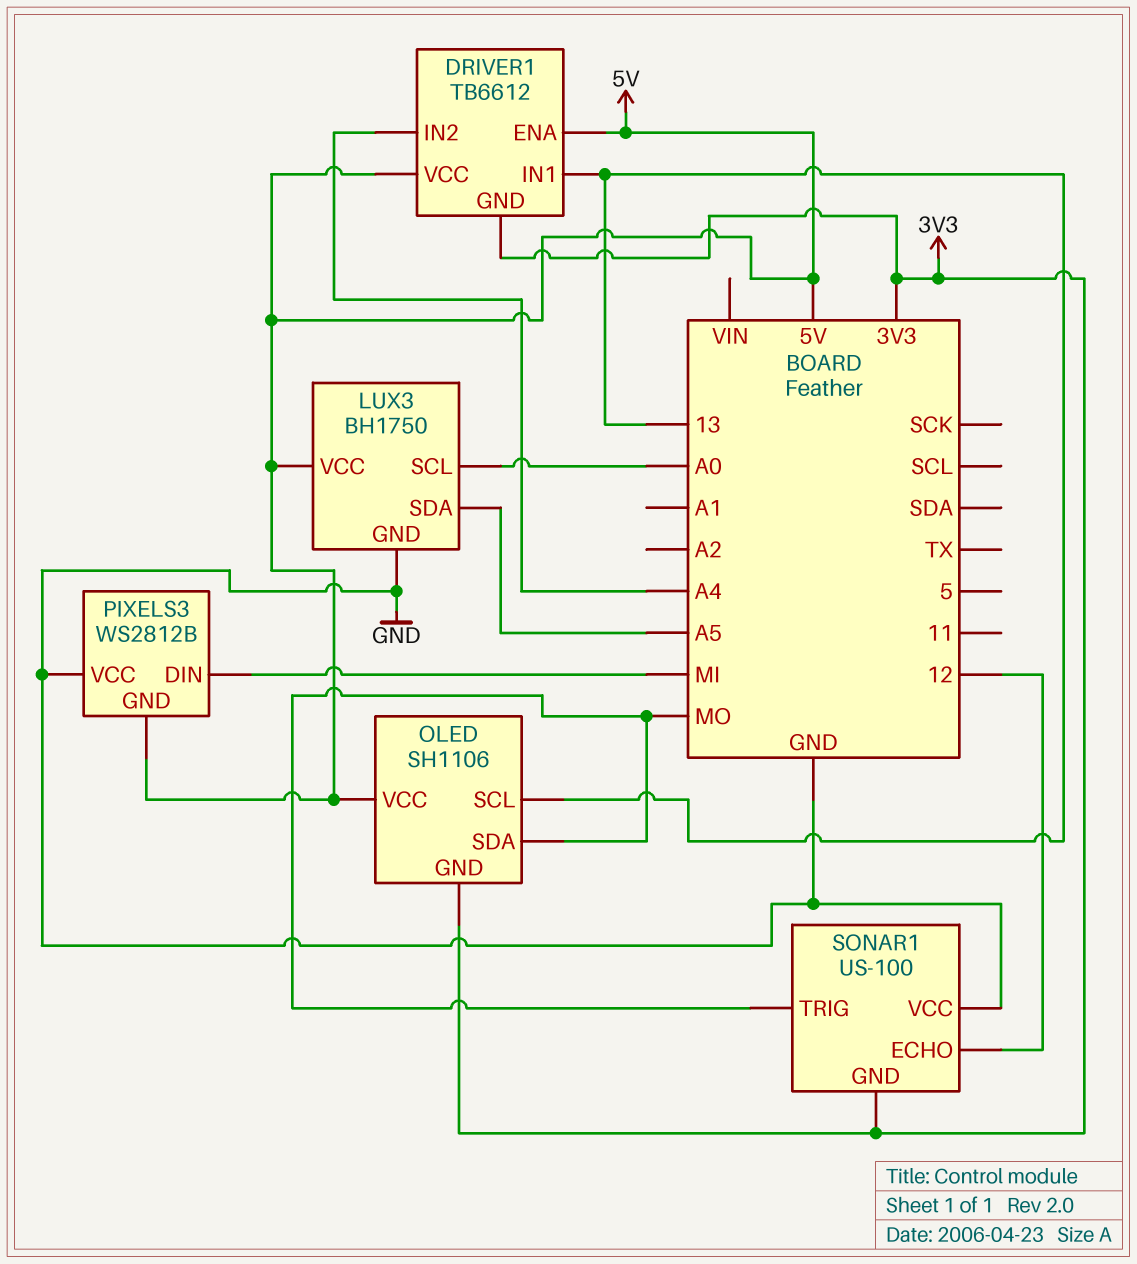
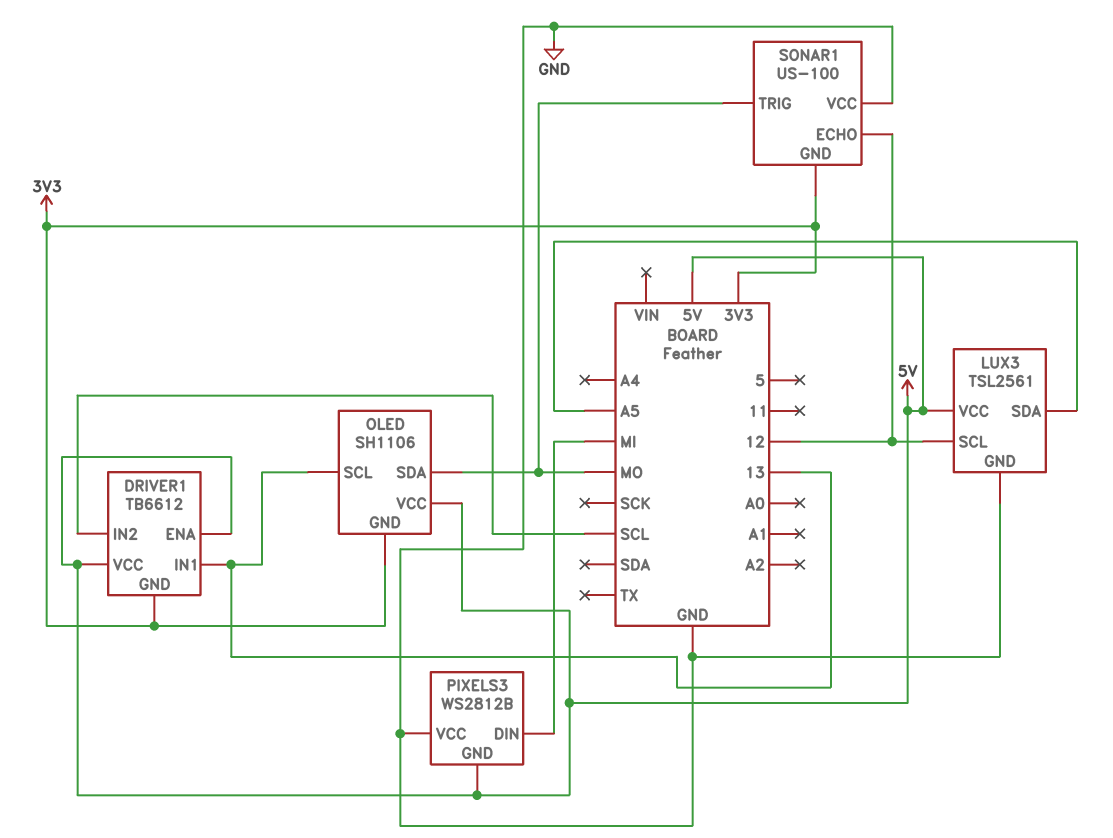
DRIVER1 pin IN2: A4 -> SCL
LUX3: BH1750 -> TSL2561
LUX3 pin SCL: A0 -> 12

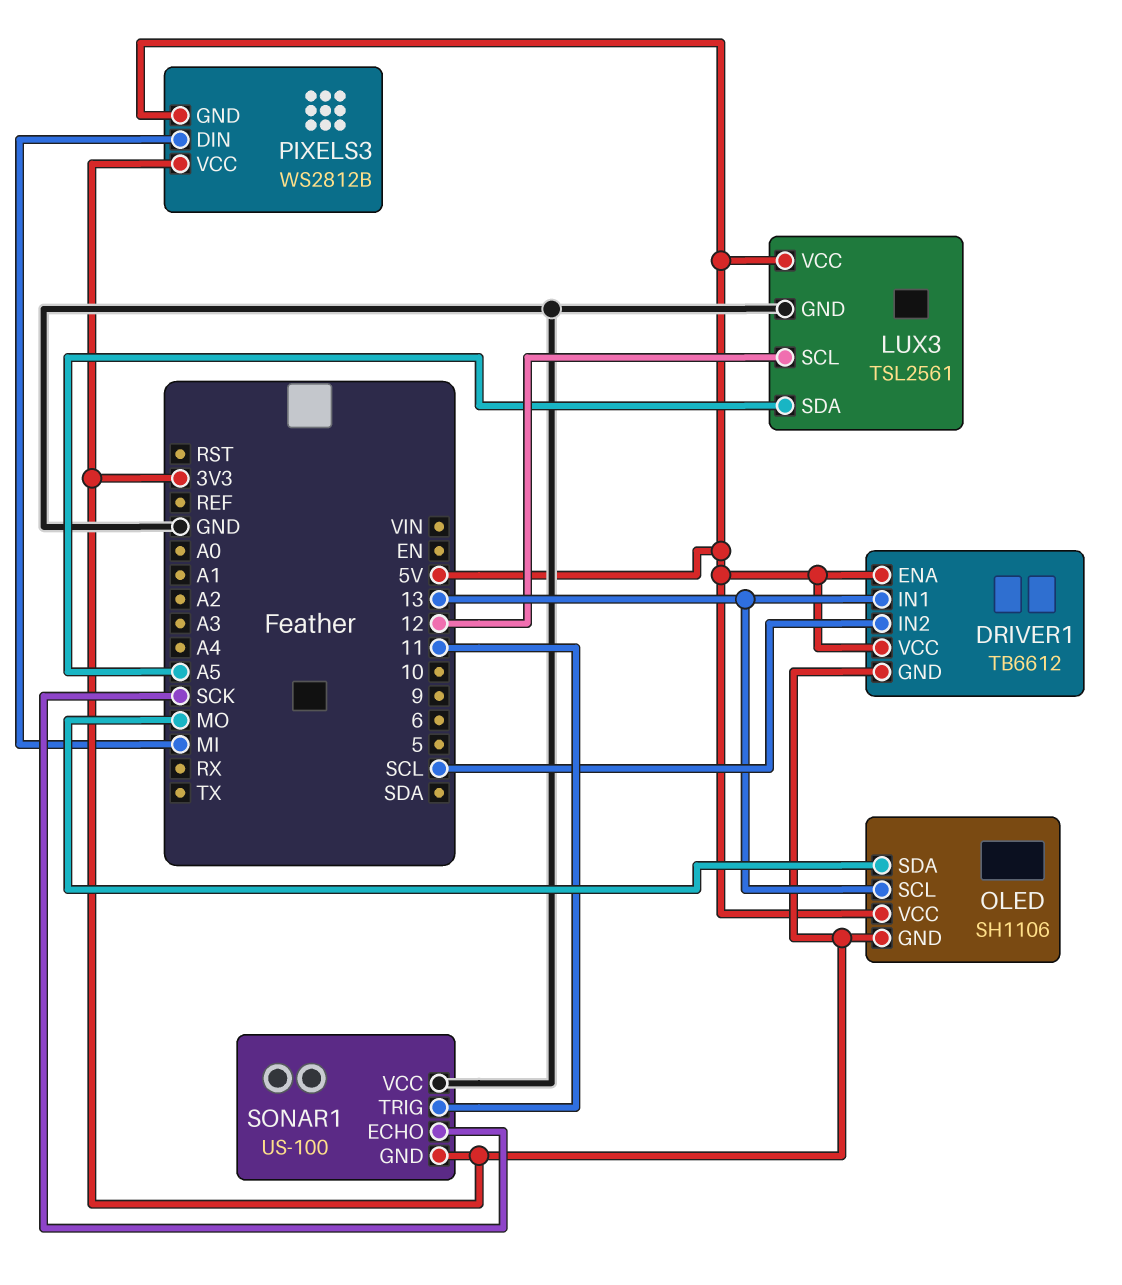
PIXELS3 pin VCC: GND -> 3V3
SONAR1 pin ECHO: 12 -> SCK
SONAR1 pin TRIG: MO -> 11

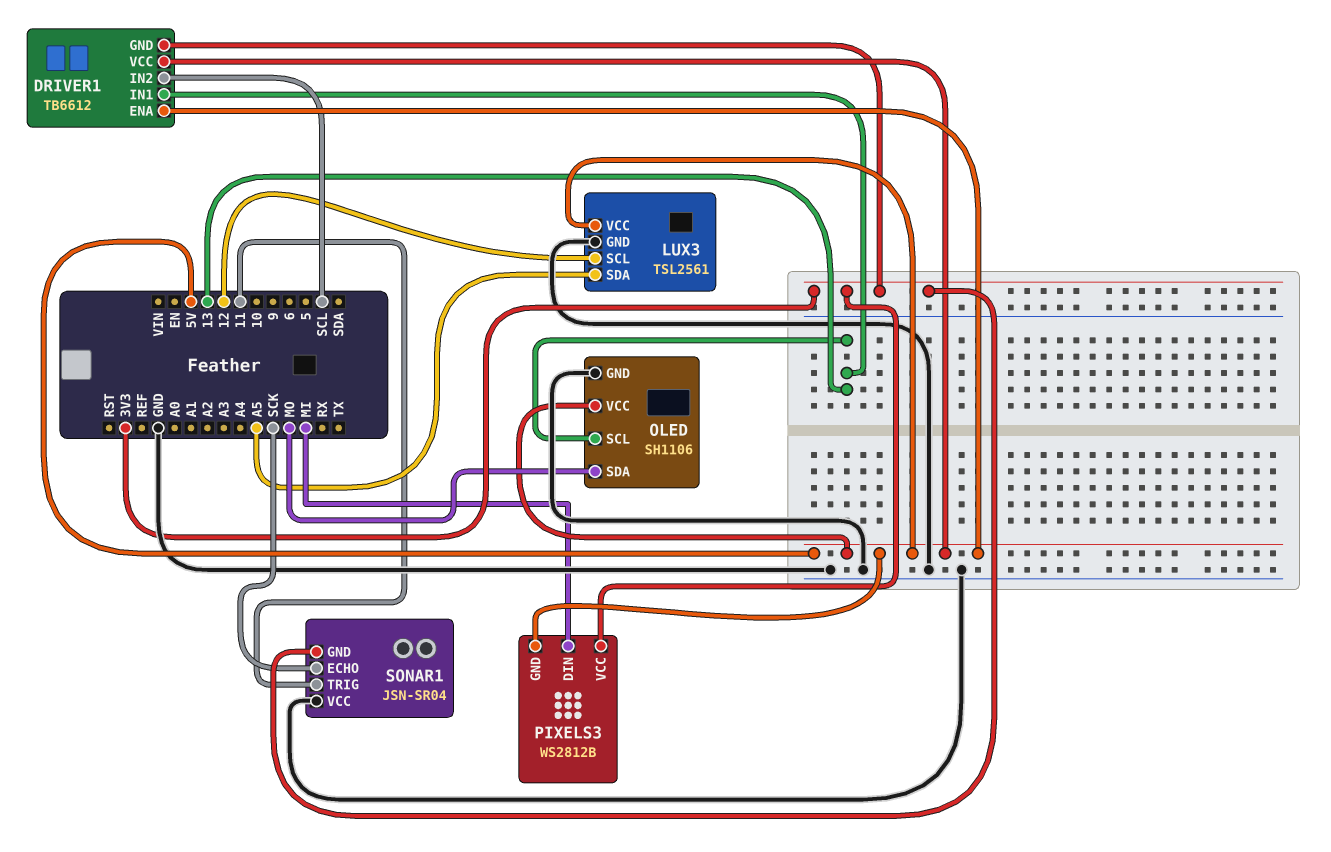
OLED pin GND: 3V3 -> GND
SONAR1: US-100 -> JSN-SR04

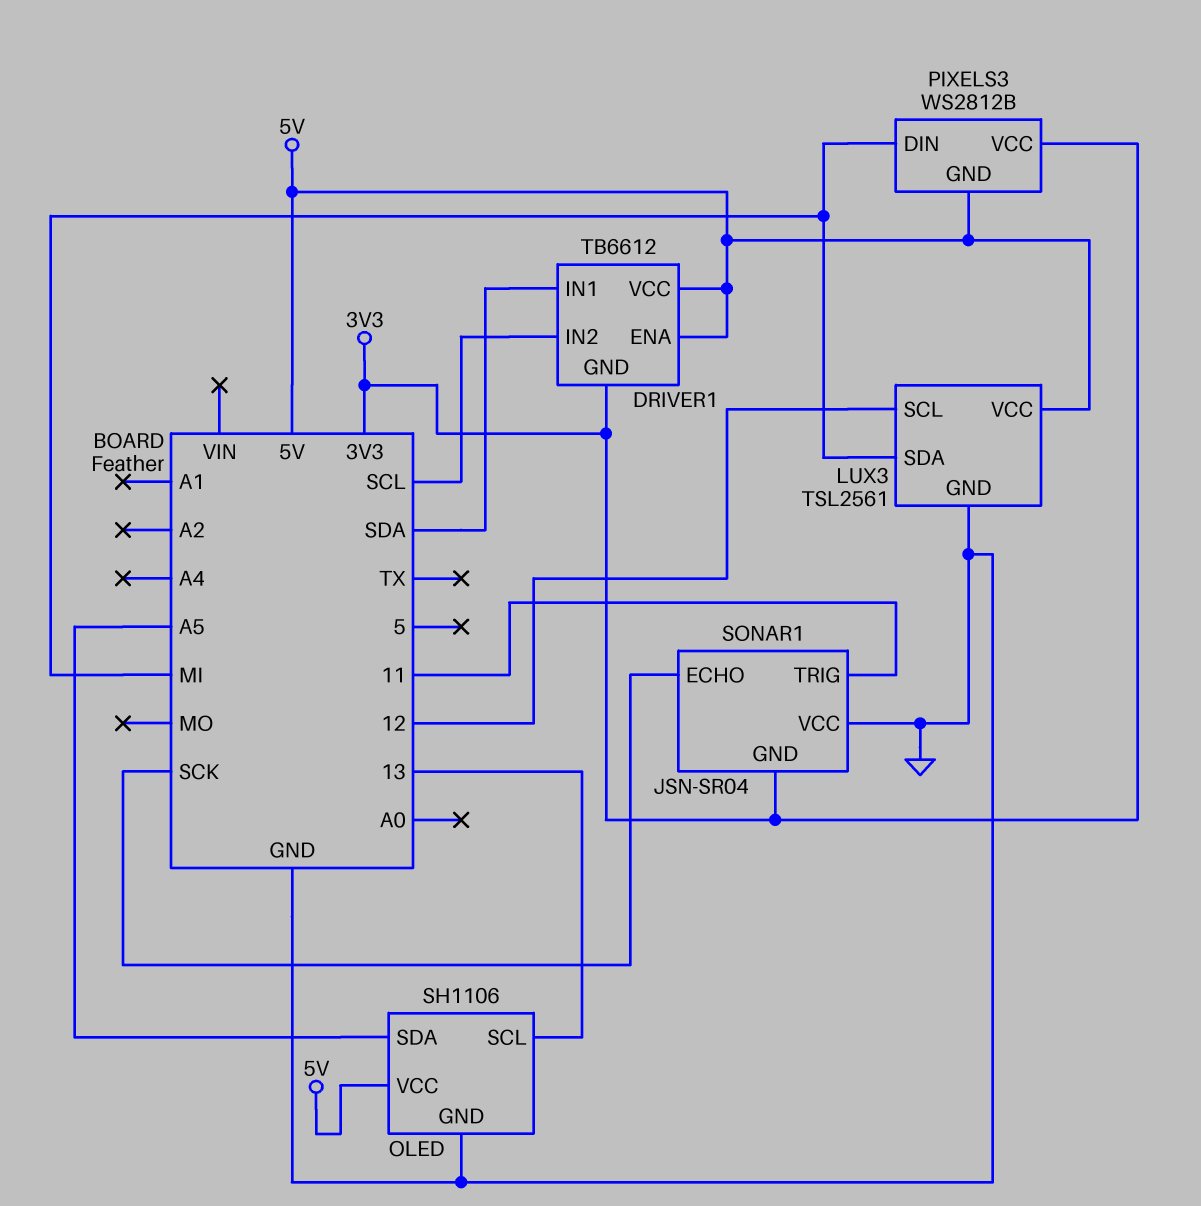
DRIVER1 pin IN1: 13 -> SDA
LUX3 pin SDA: A5 -> MI
OLED pin SDA: MO -> A5

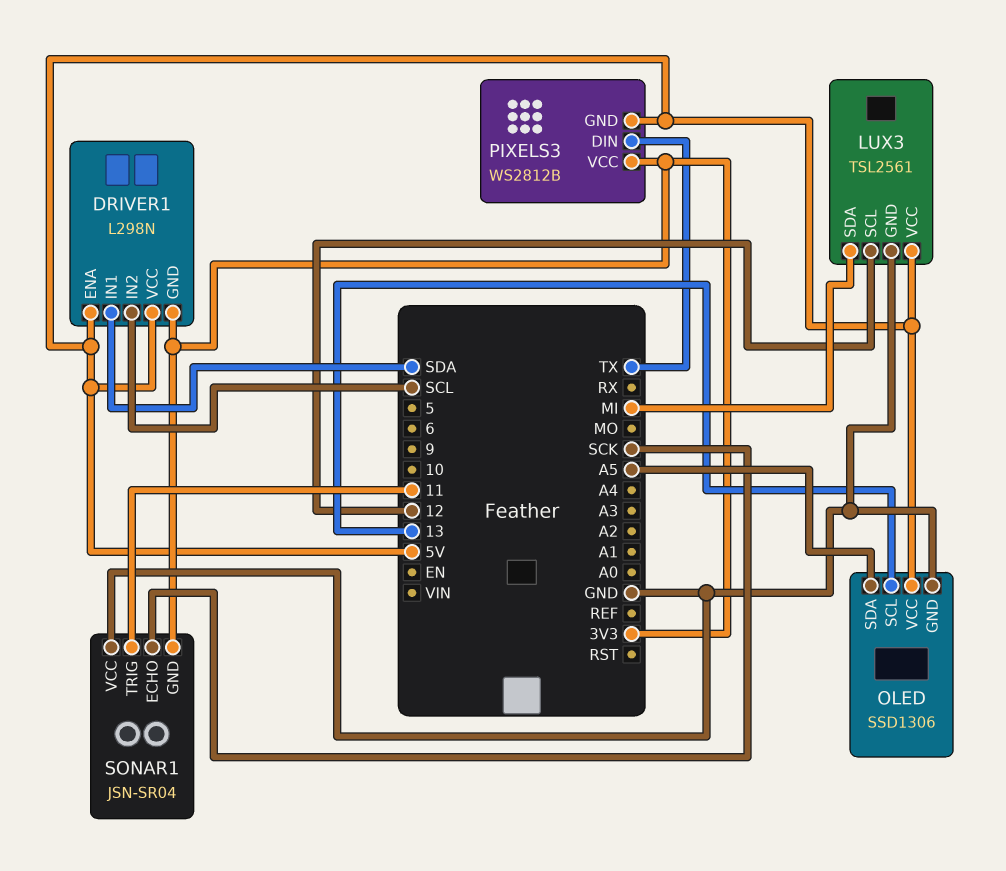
DRIVER1: TB6612 -> L298N
OLED: SH1106 -> SSD1306
PIXELS3 pin DIN: MI -> TX

